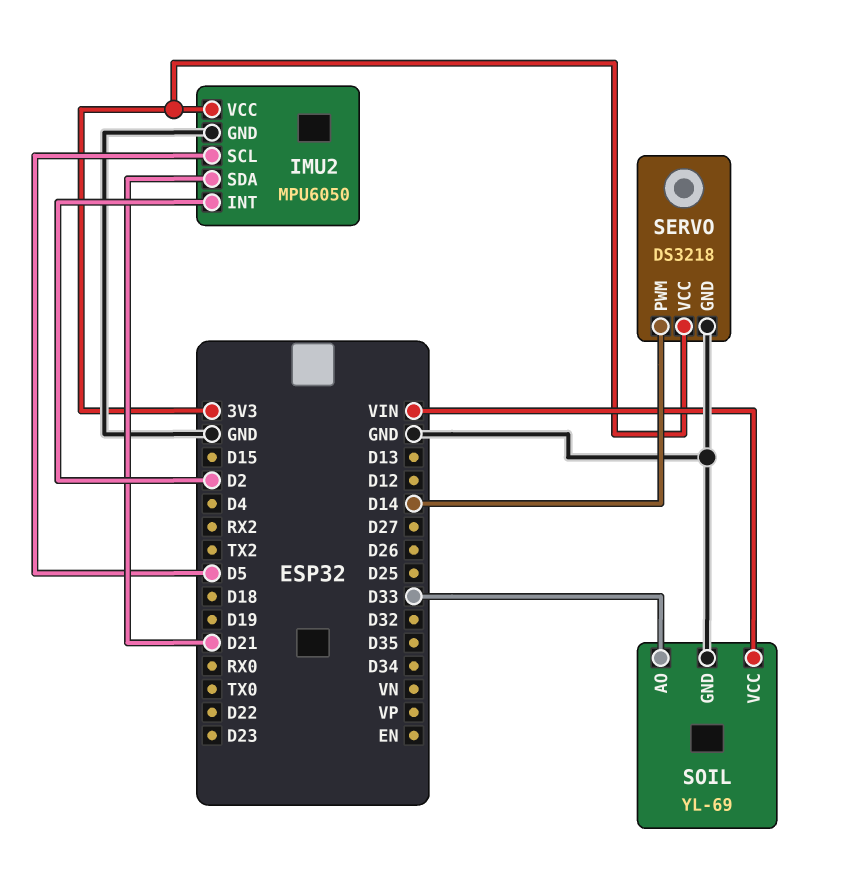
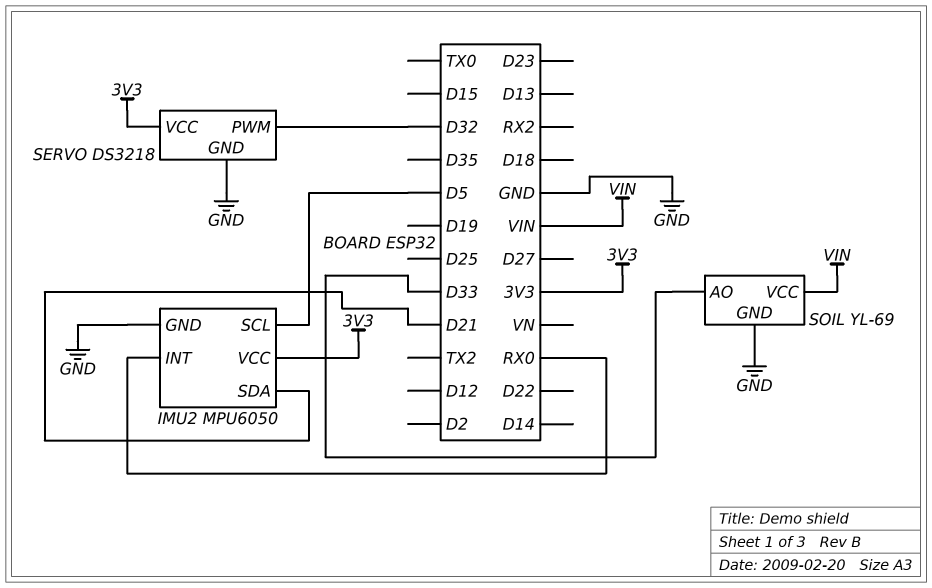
IMU2 pin INT: D2 -> RX0
SERVO pin PWM: D14 -> D32

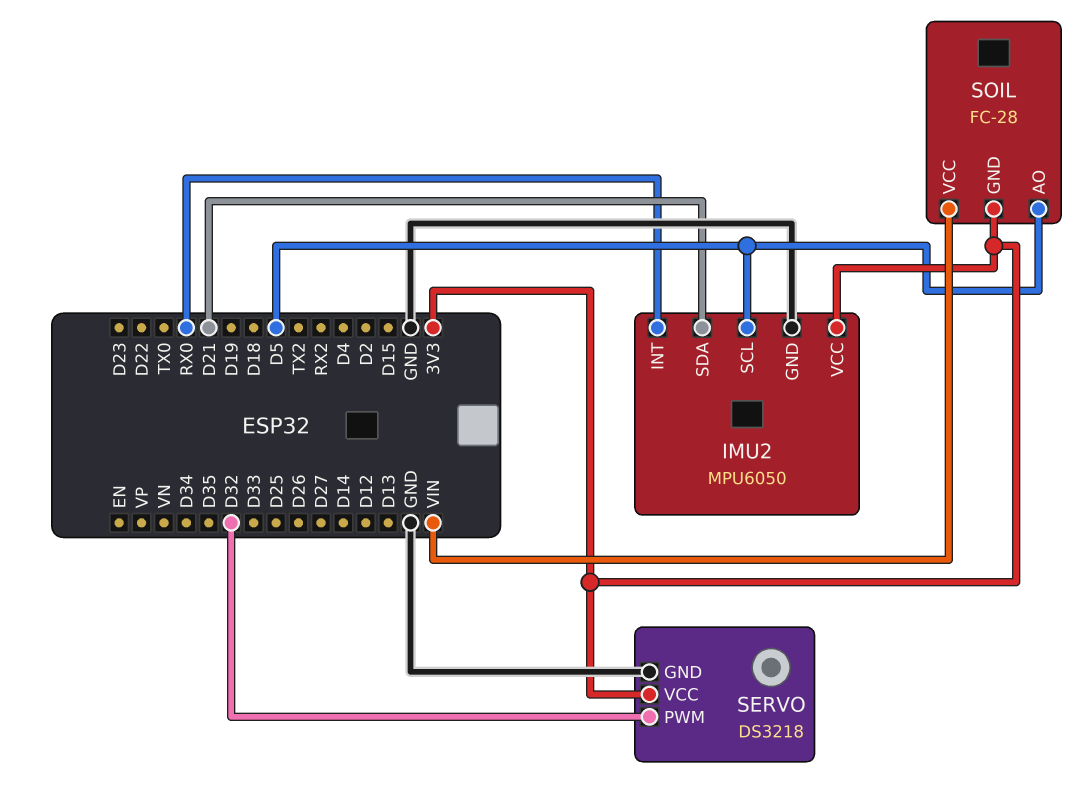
SOIL: YL-69 -> FC-28
SOIL pin AO: D33 -> D5
SOIL pin GND: GND -> 3V3

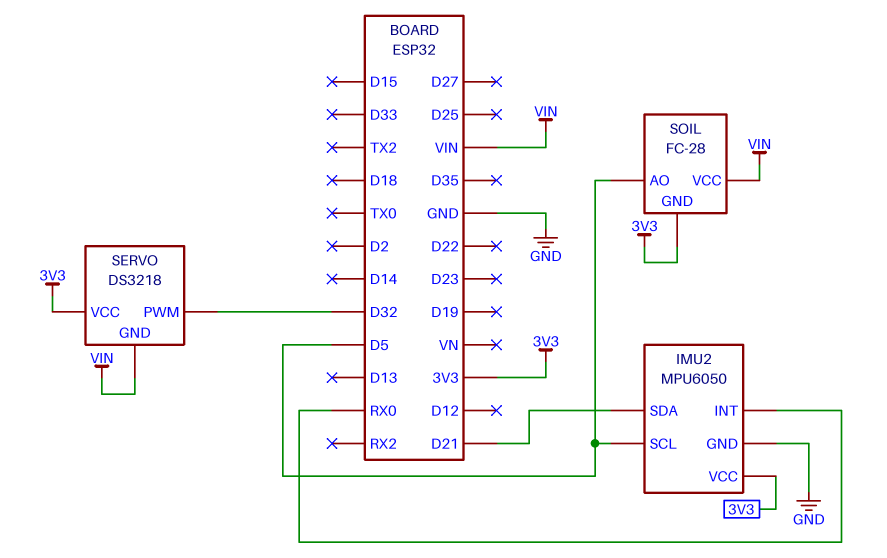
SERVO pin GND: GND -> VIN

